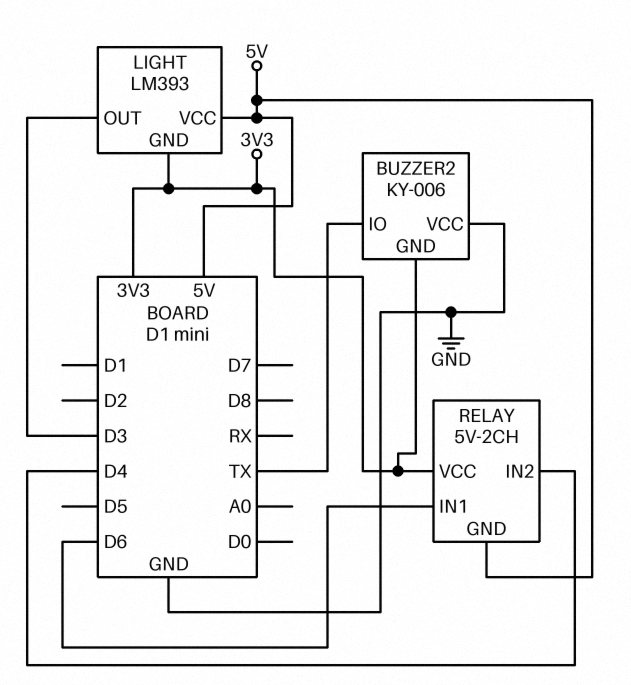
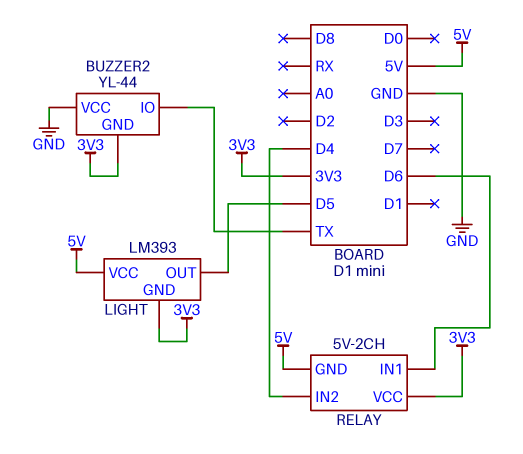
BUZZER2: KY-006 -> YL-44
LIGHT pin OUT: D3 -> D5

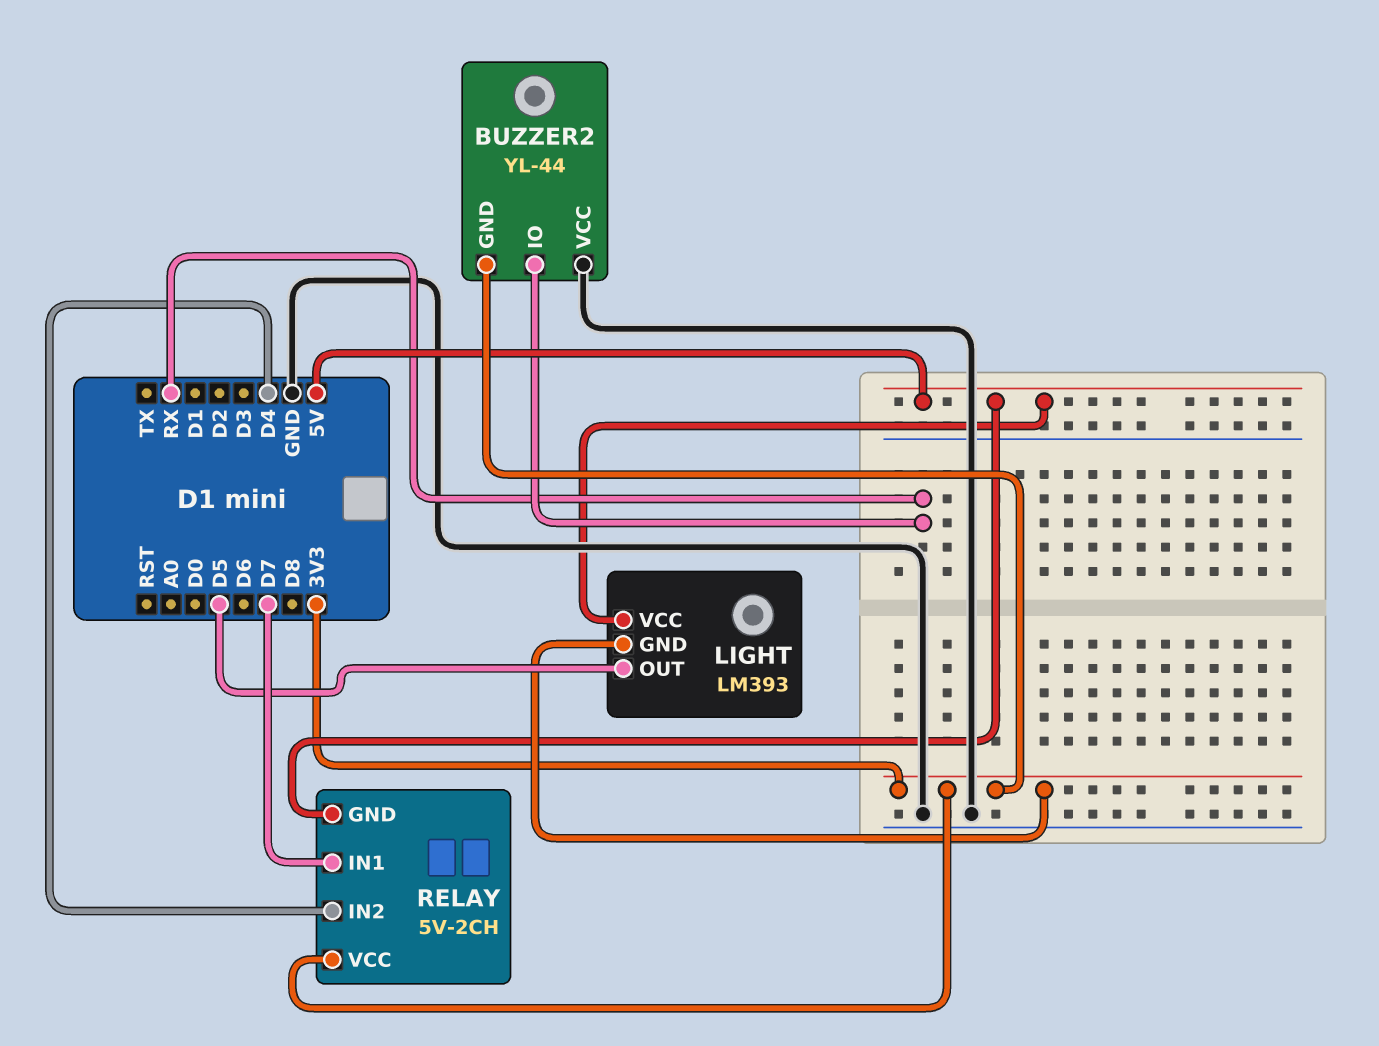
BUZZER2 pin IO: TX -> RX
RELAY pin IN1: D6 -> D7

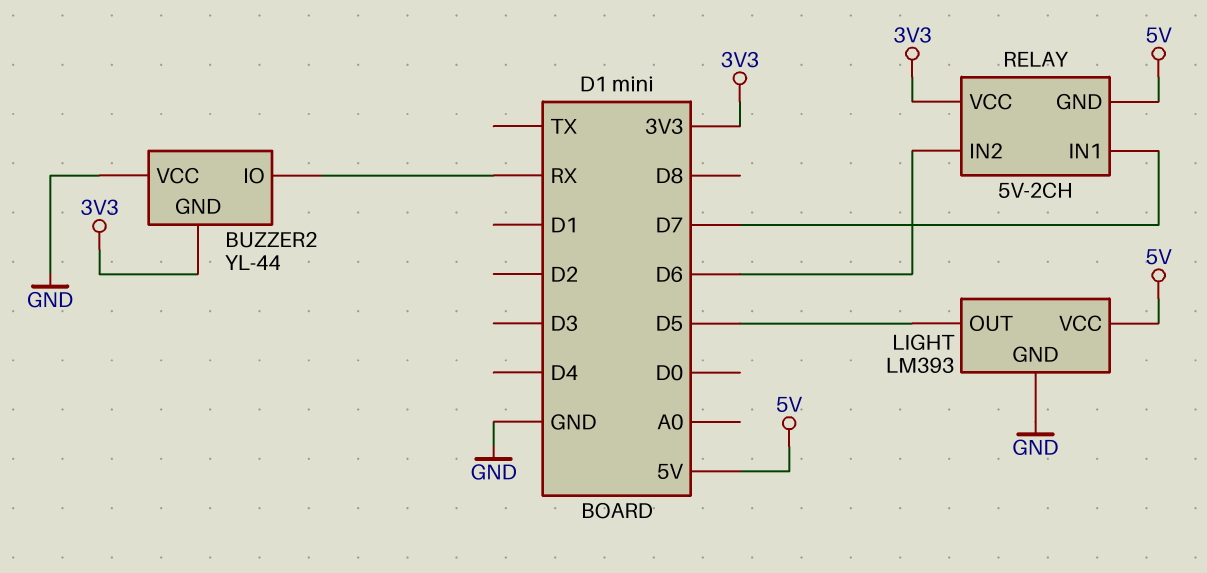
LIGHT pin GND: 3V3 -> GND
RELAY pin IN2: D4 -> D6

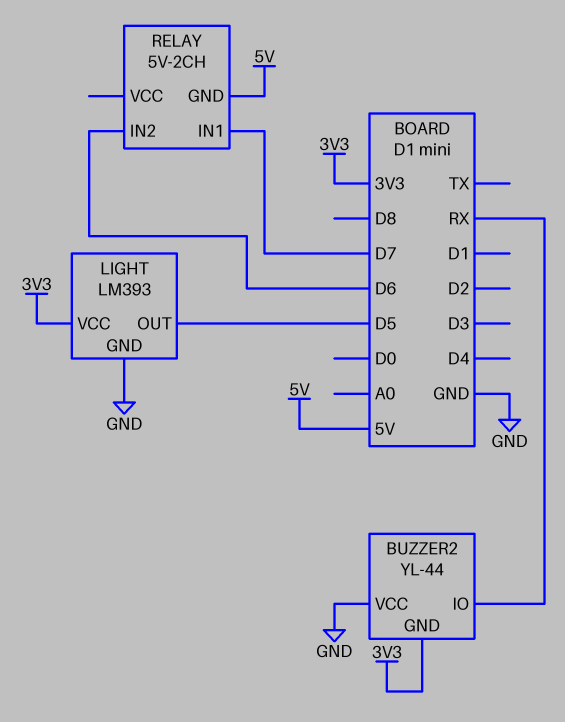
LIGHT pin VCC: 5V -> 3V3
RELAY pin VCC: 3V3 -> none

